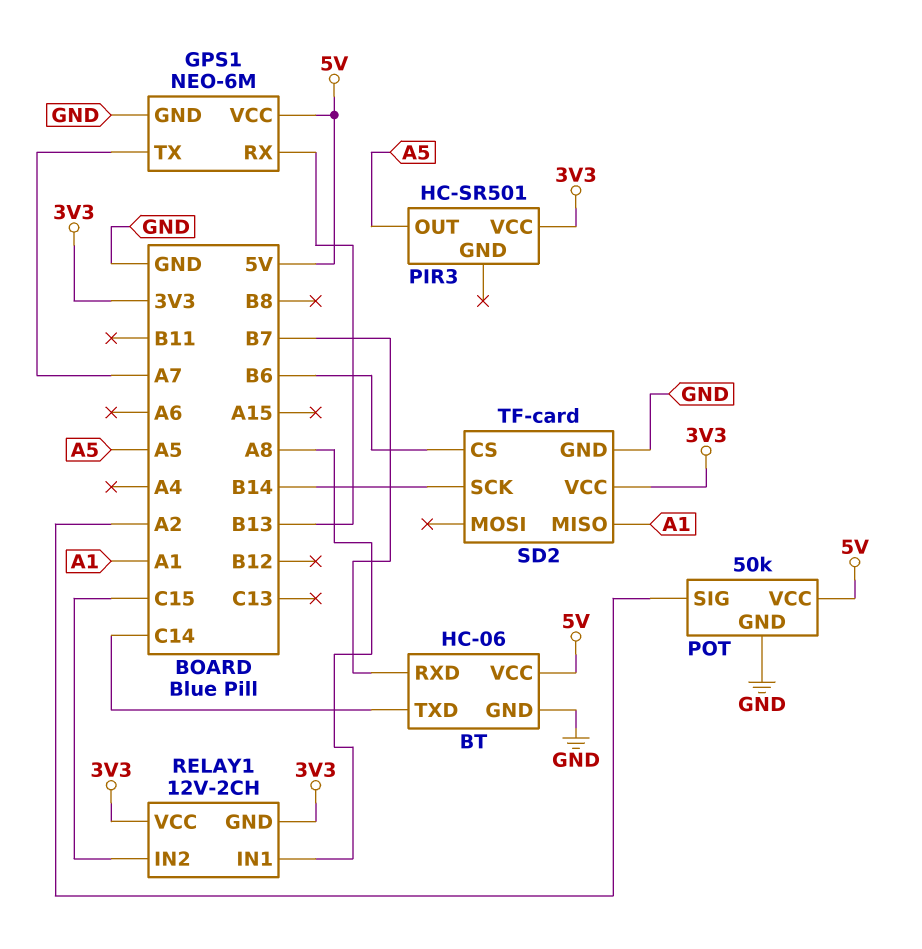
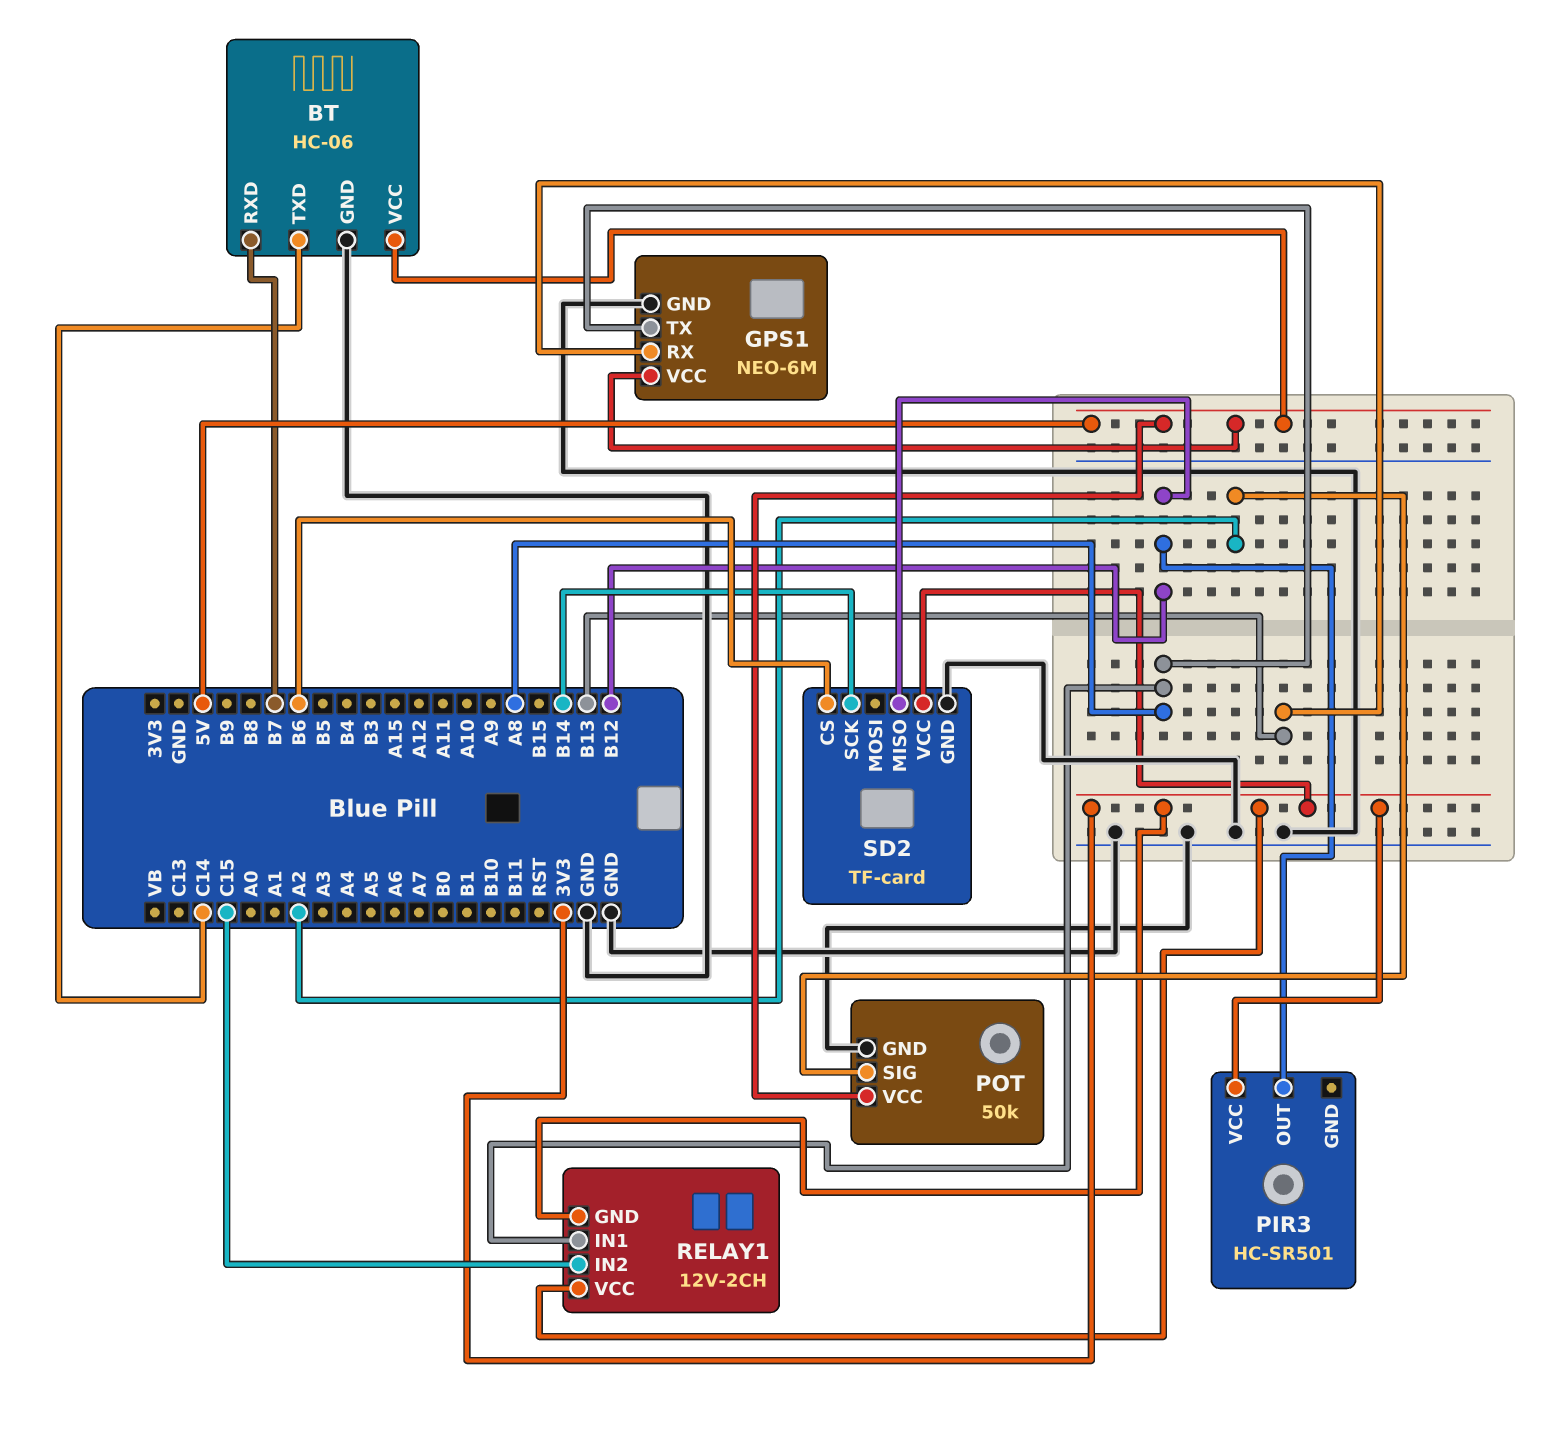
GPS1 pin TX: A7 -> A8
PIR3 pin OUT: A5 -> B12
SD2 pin MISO: A1 -> B12

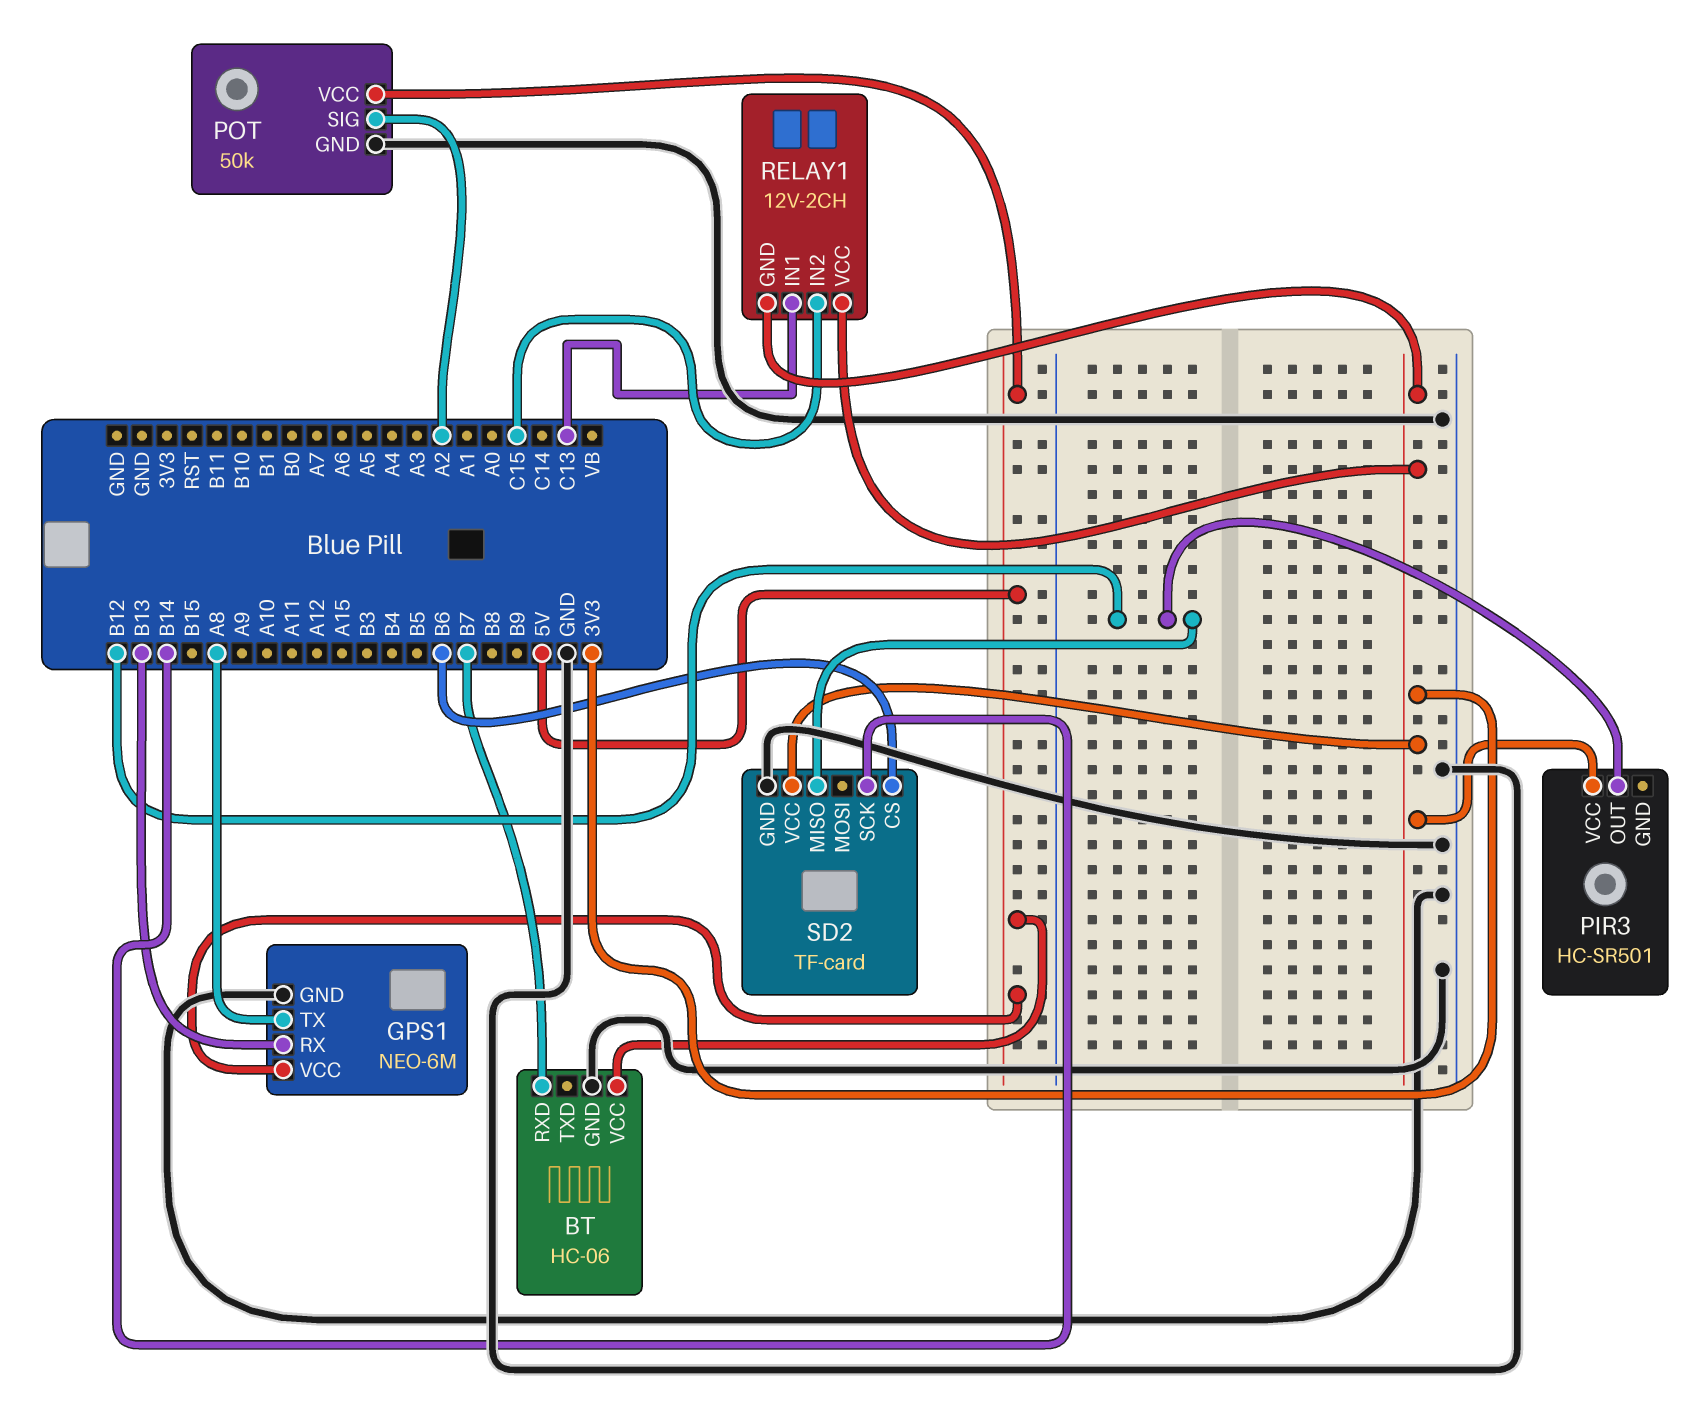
BT pin TXD: C14 -> none
RELAY1 pin IN1: A8 -> C13

